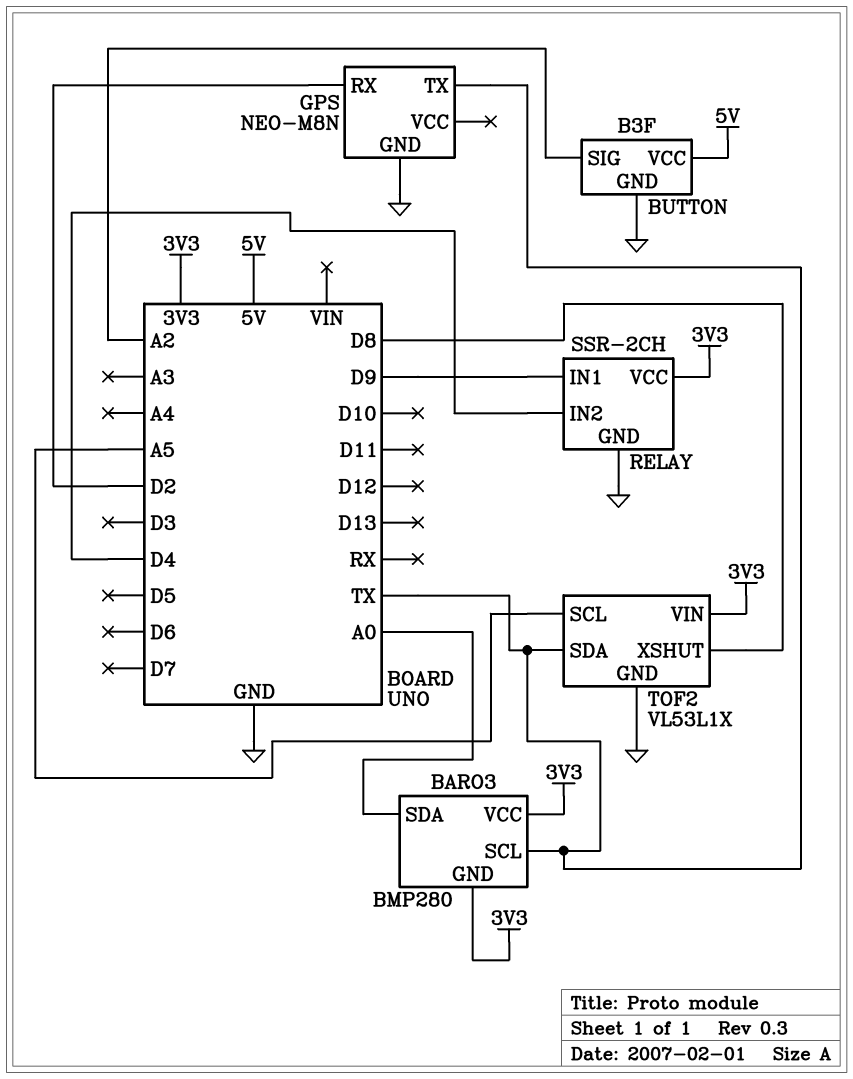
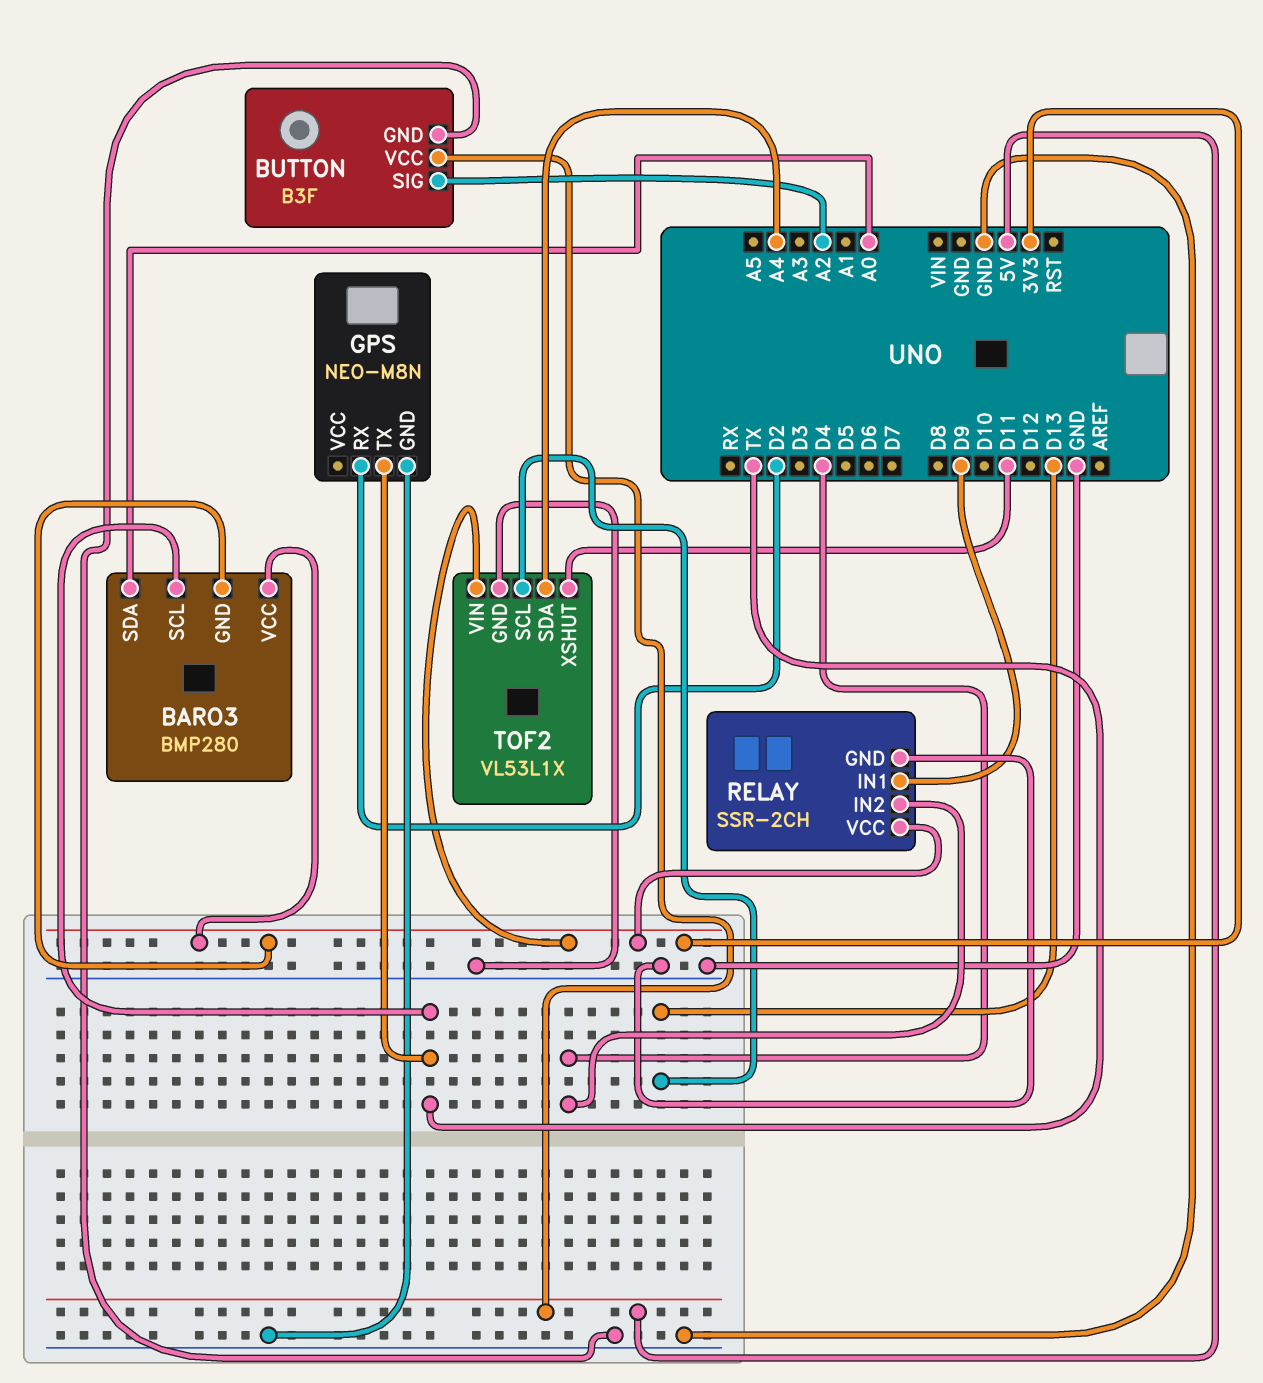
TOF2 pin SCL: A5 -> D13
TOF2 pin SDA: TX -> A4
TOF2 pin XSHUT: D8 -> D11

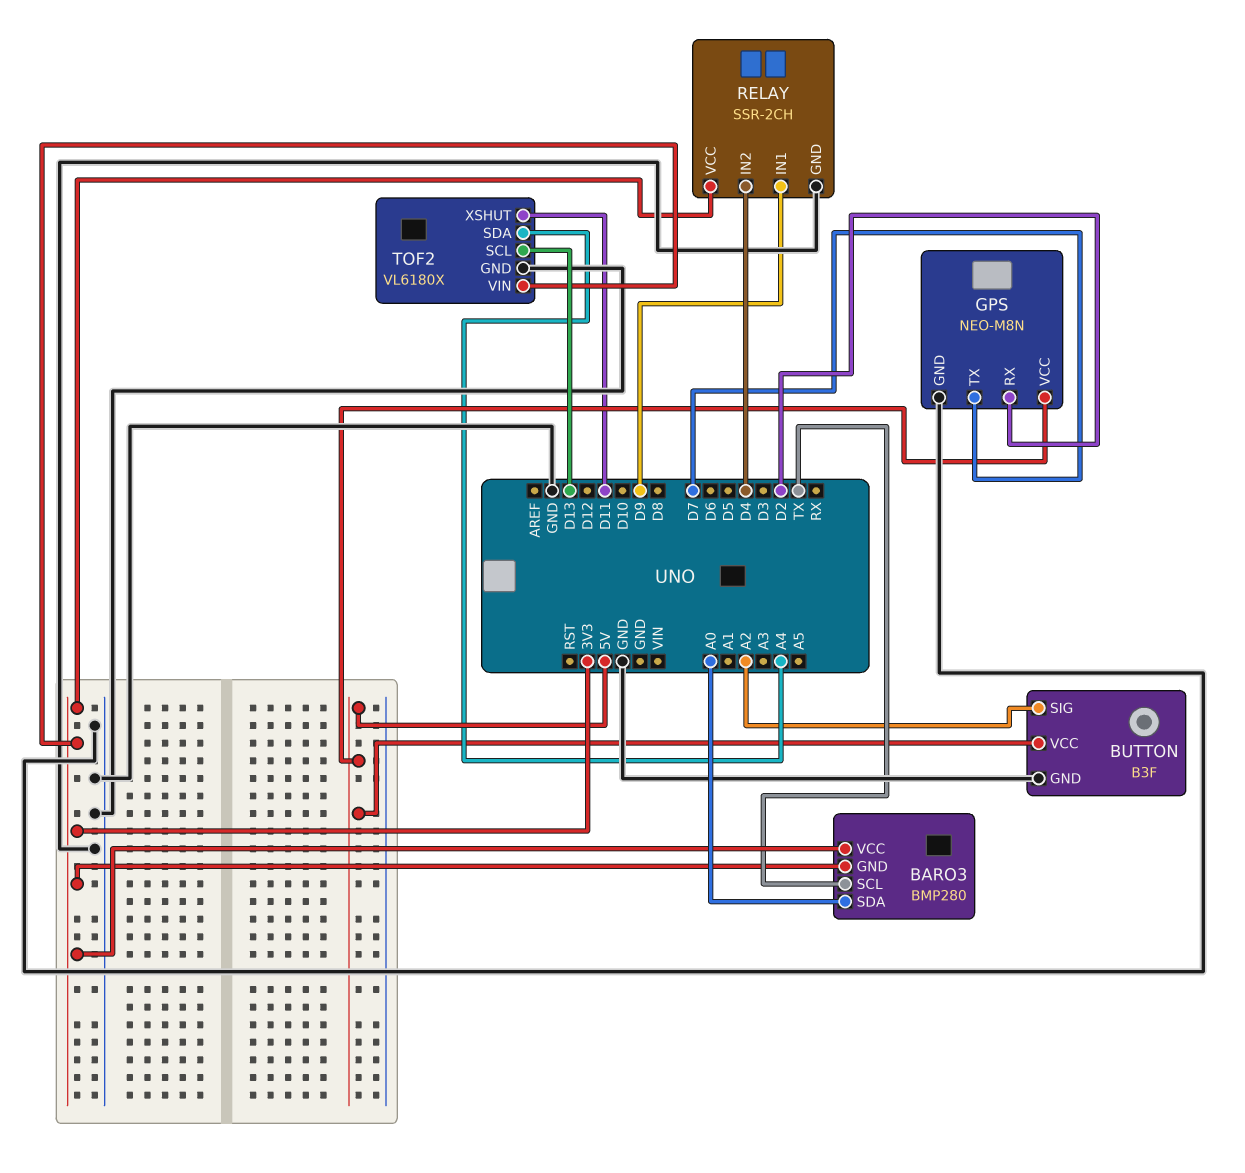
GPS pin TX: TX -> D7
GPS pin VCC: none -> 5V
TOF2: VL53L1X -> VL6180X

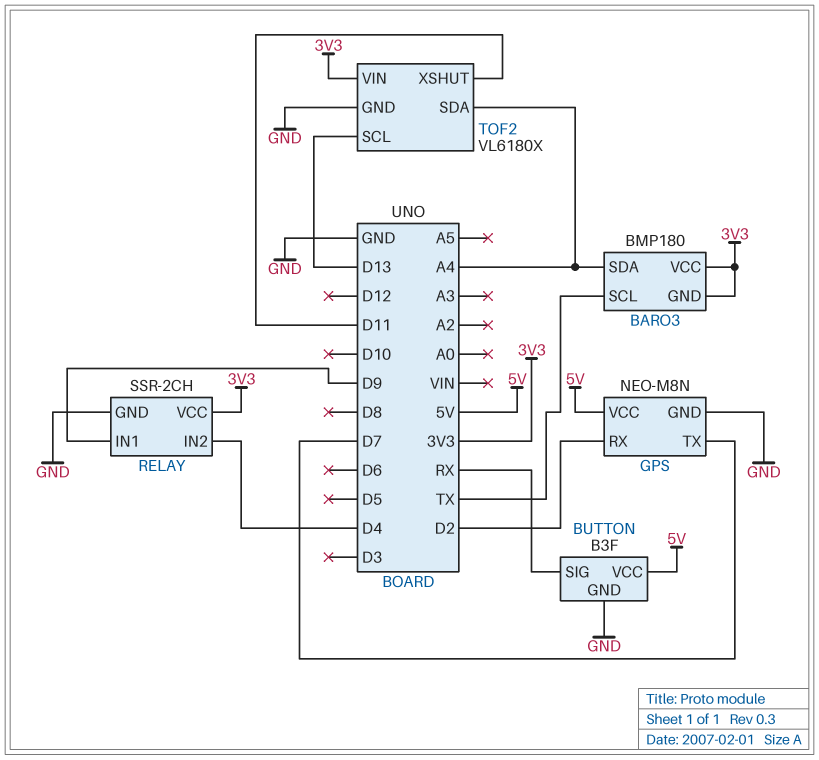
BARO3: BMP280 -> BMP180
BARO3 pin SDA: A0 -> A4
BUTTON pin SIG: A2 -> RX

